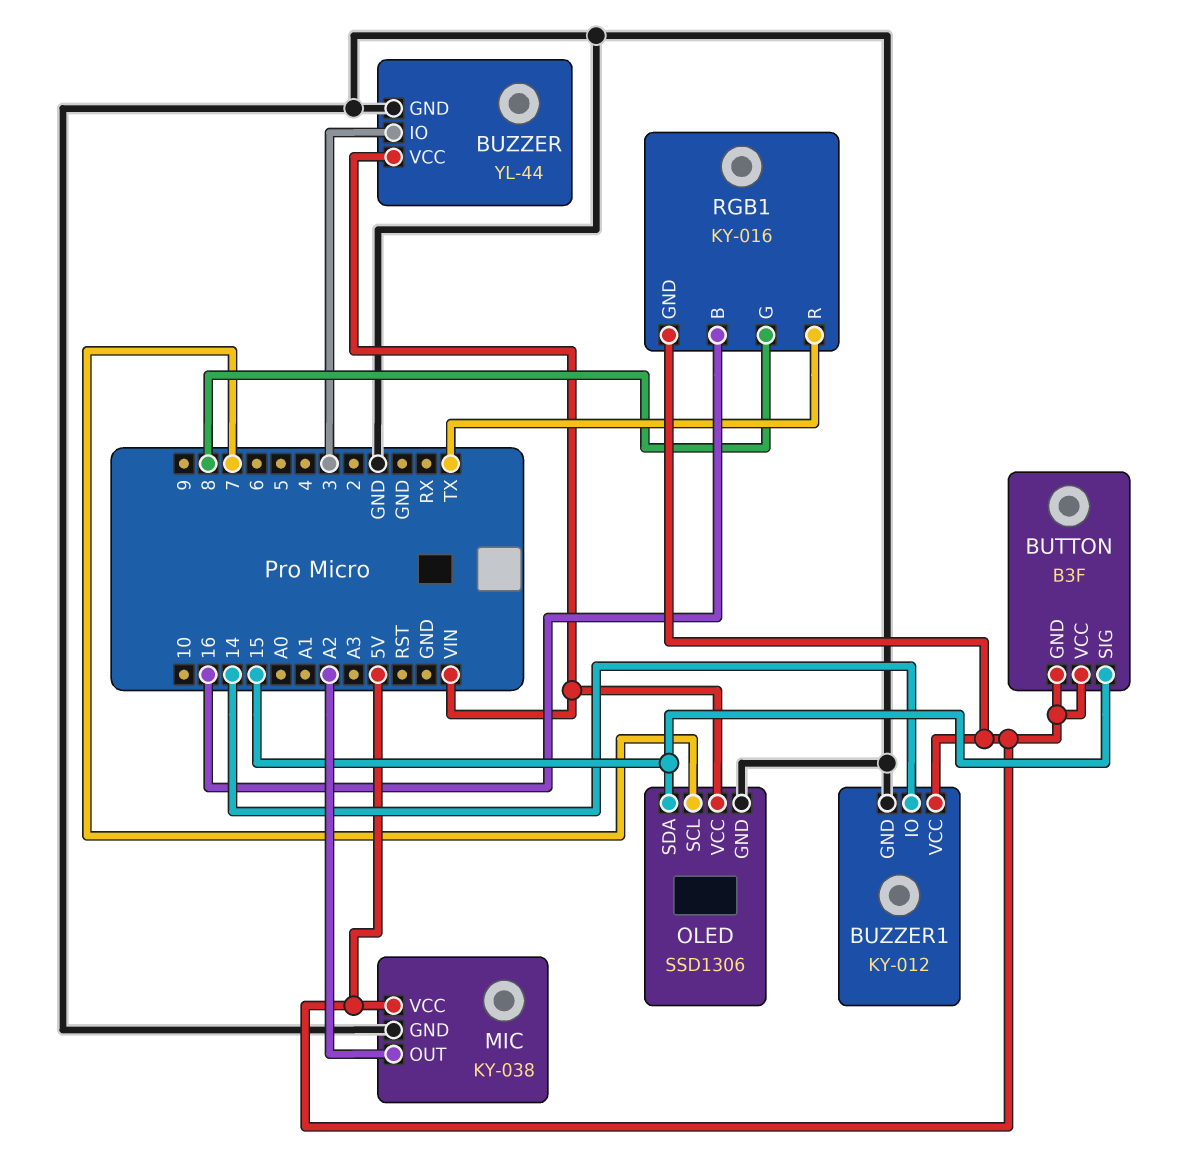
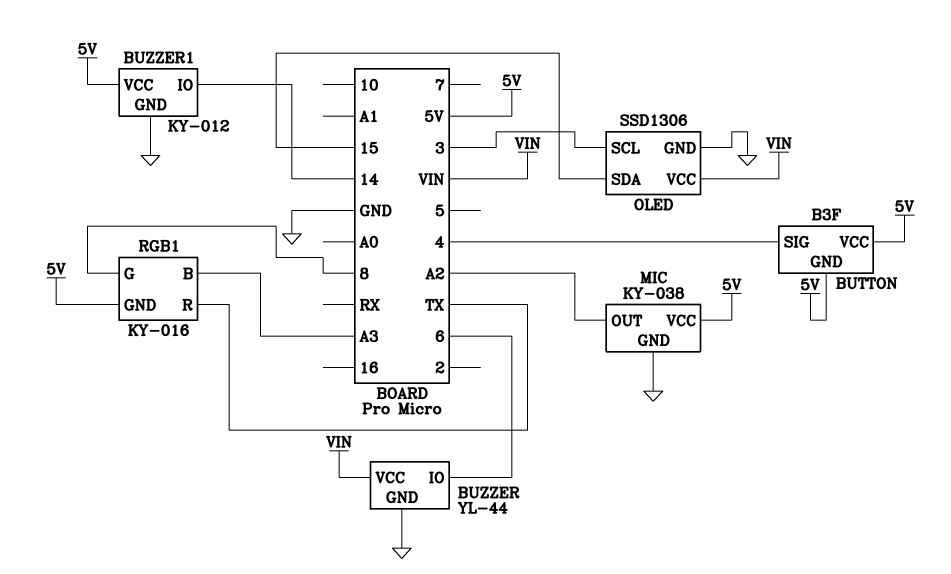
BUTTON pin SIG: 15 -> 4
BUZZER pin IO: 3 -> 6
OLED pin SCL: 7 -> 3
RGB1 pin B: 16 -> A3

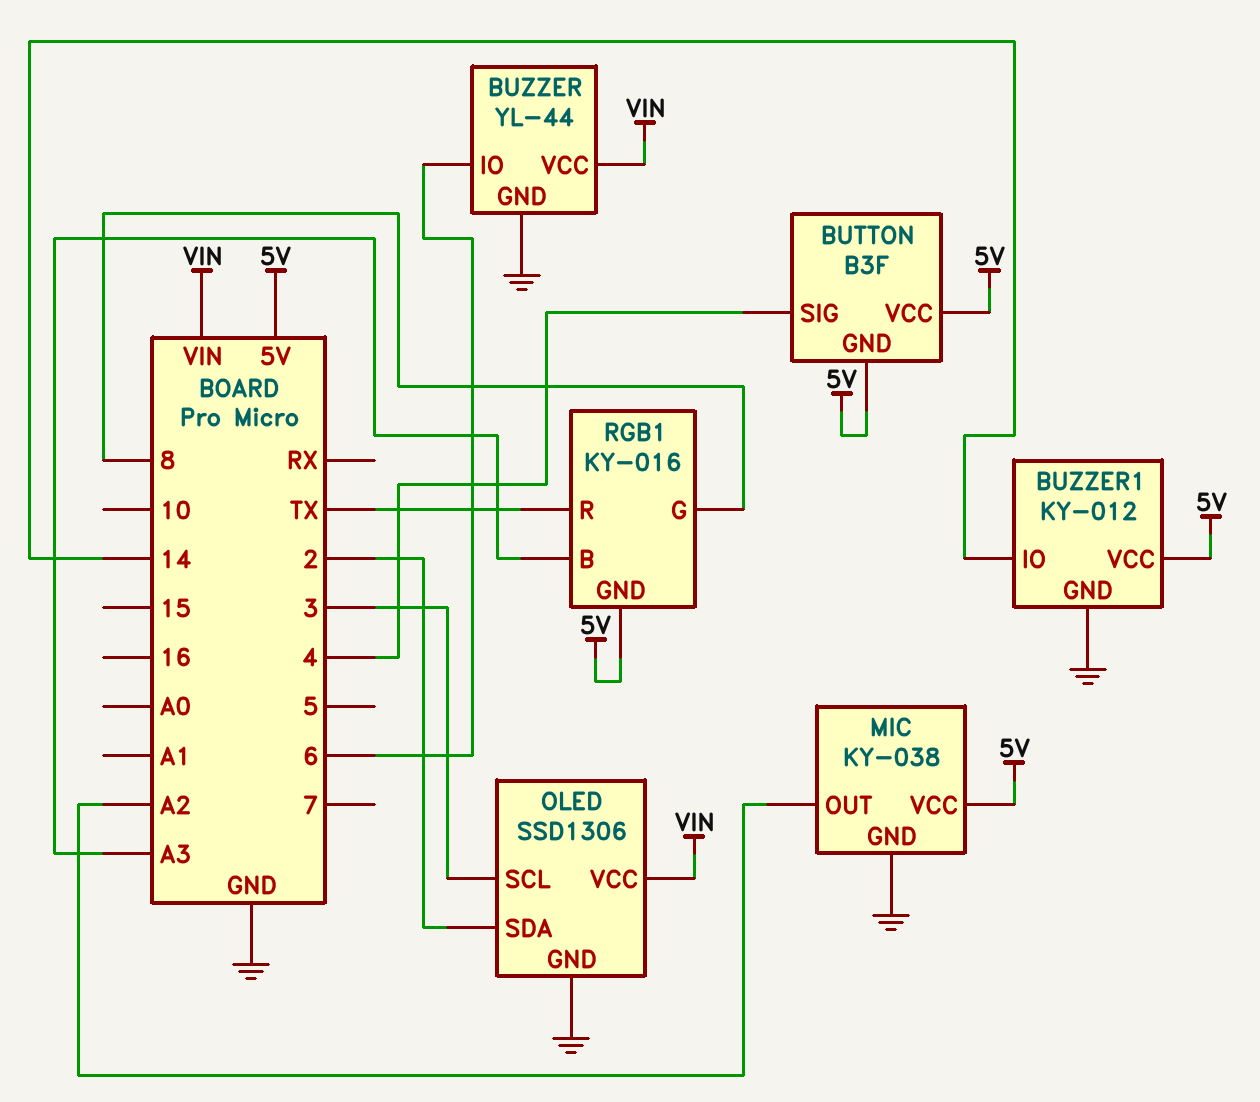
OLED pin SDA: 15 -> 2

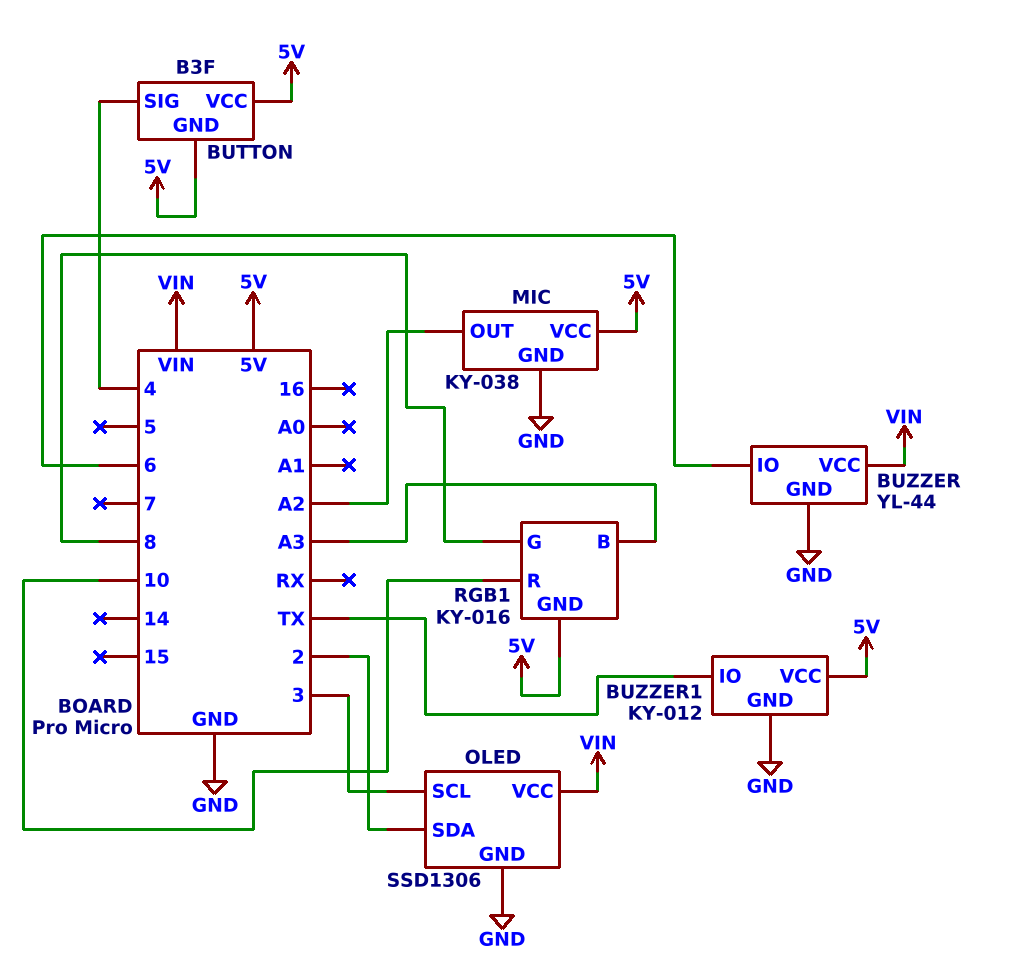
BUZZER1 pin IO: 14 -> TX
RGB1 pin R: TX -> 10

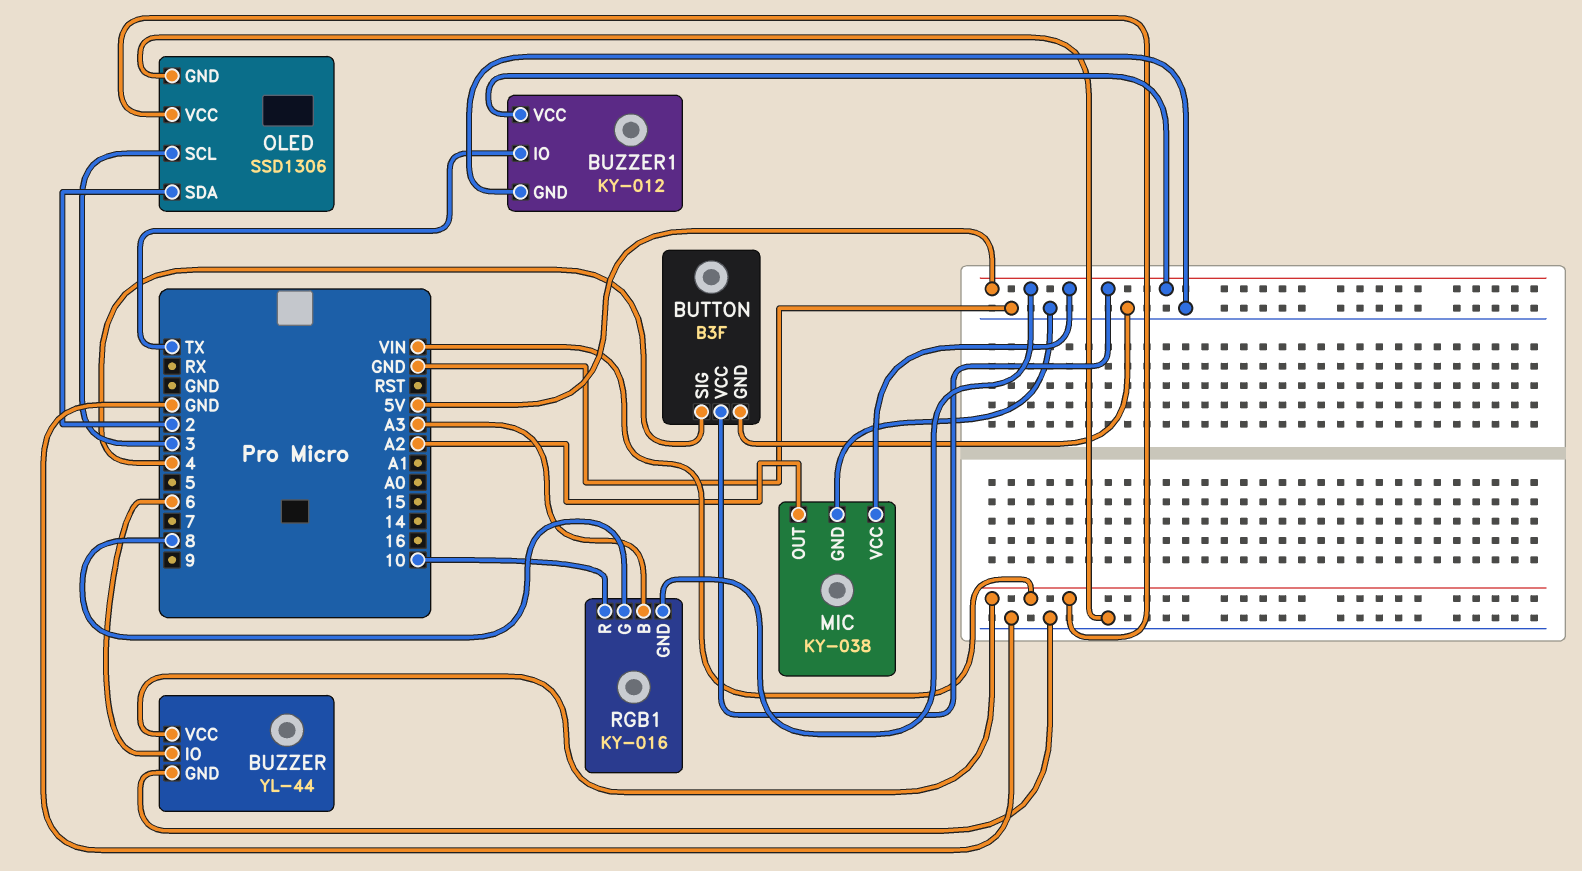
BUTTON pin GND: 5V -> GND

